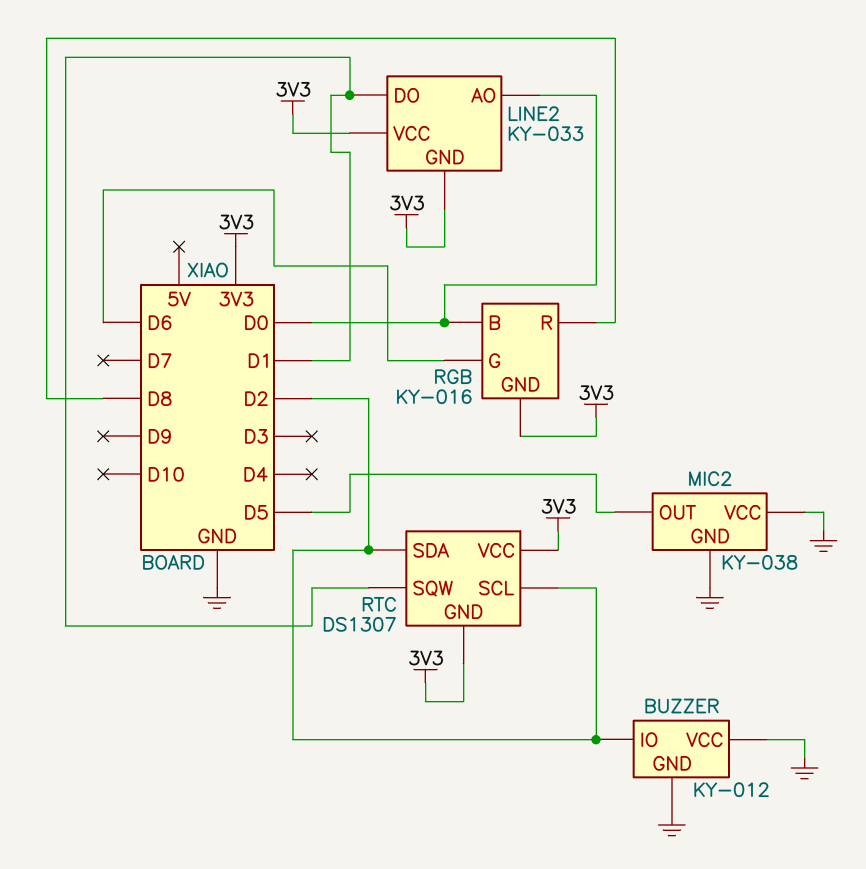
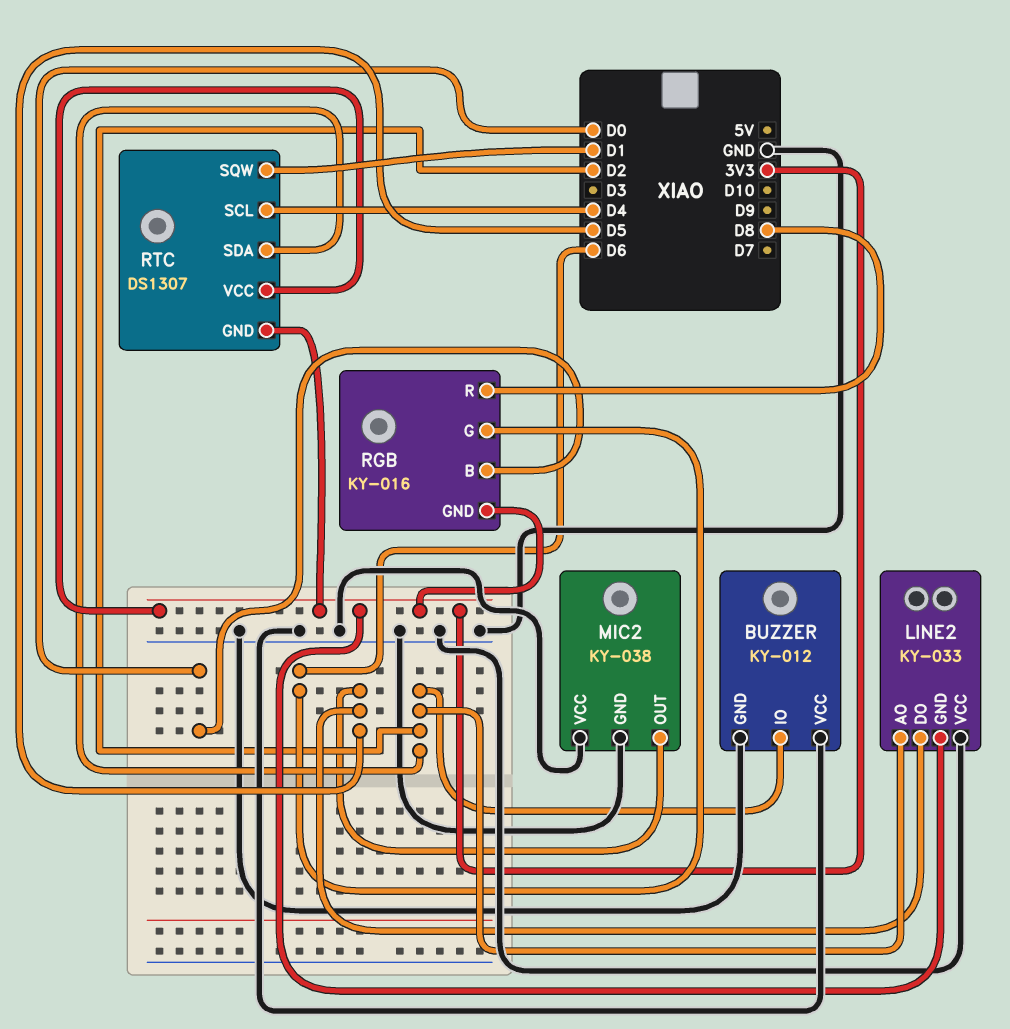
LINE2 pin AO: D0 -> D2
LINE2 pin DO: D1 -> D5
LINE2 pin VCC: 3V3 -> GND
RTC pin SCL: D2 -> D4

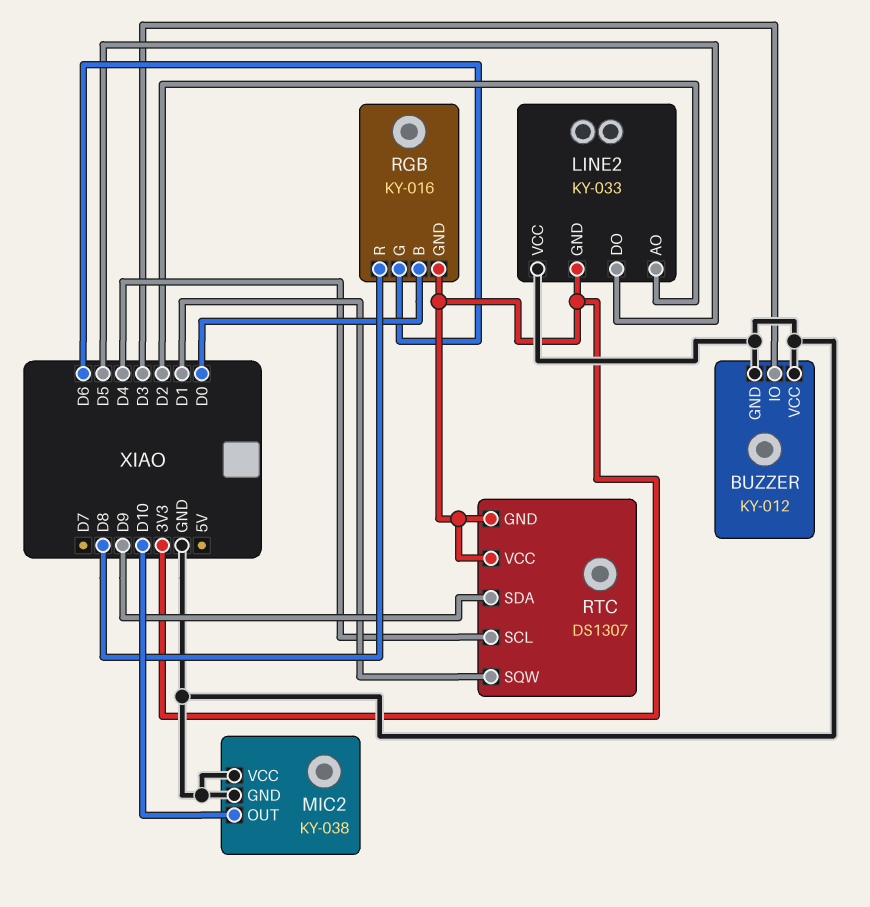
BUZZER pin IO: D2 -> D3
MIC2 pin OUT: D5 -> D10
RTC pin SDA: D2 -> D9

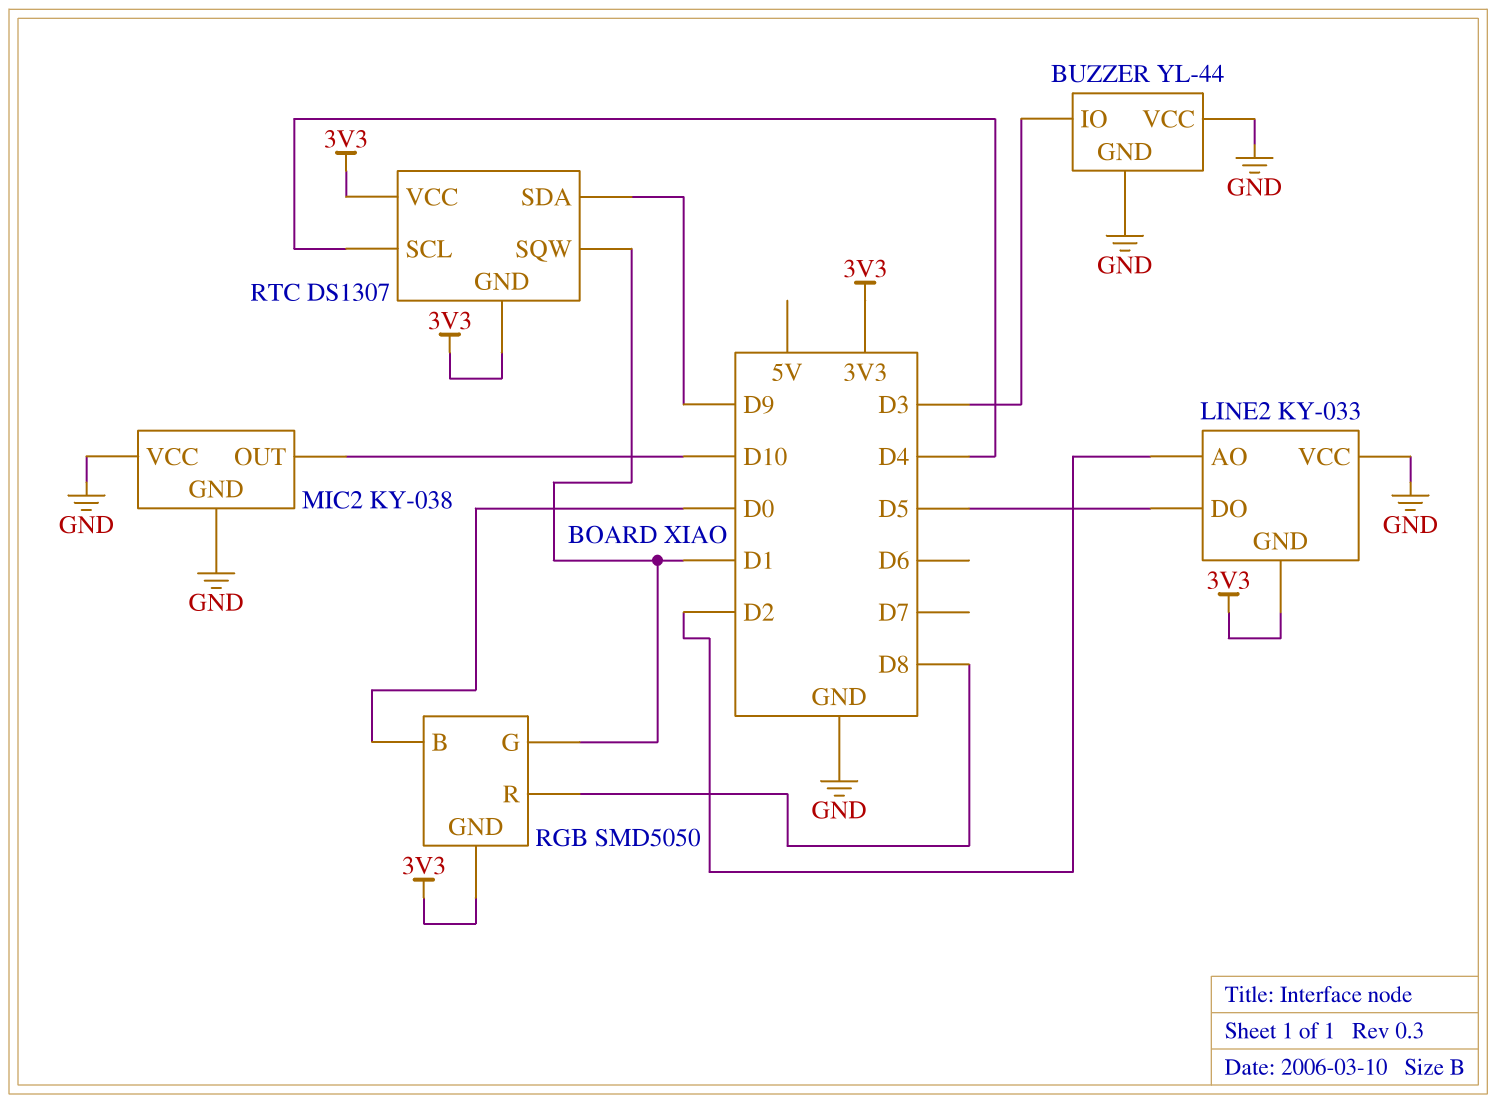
BUZZER: KY-012 -> YL-44
RGB: KY-016 -> SMD5050
RGB pin G: D6 -> D1

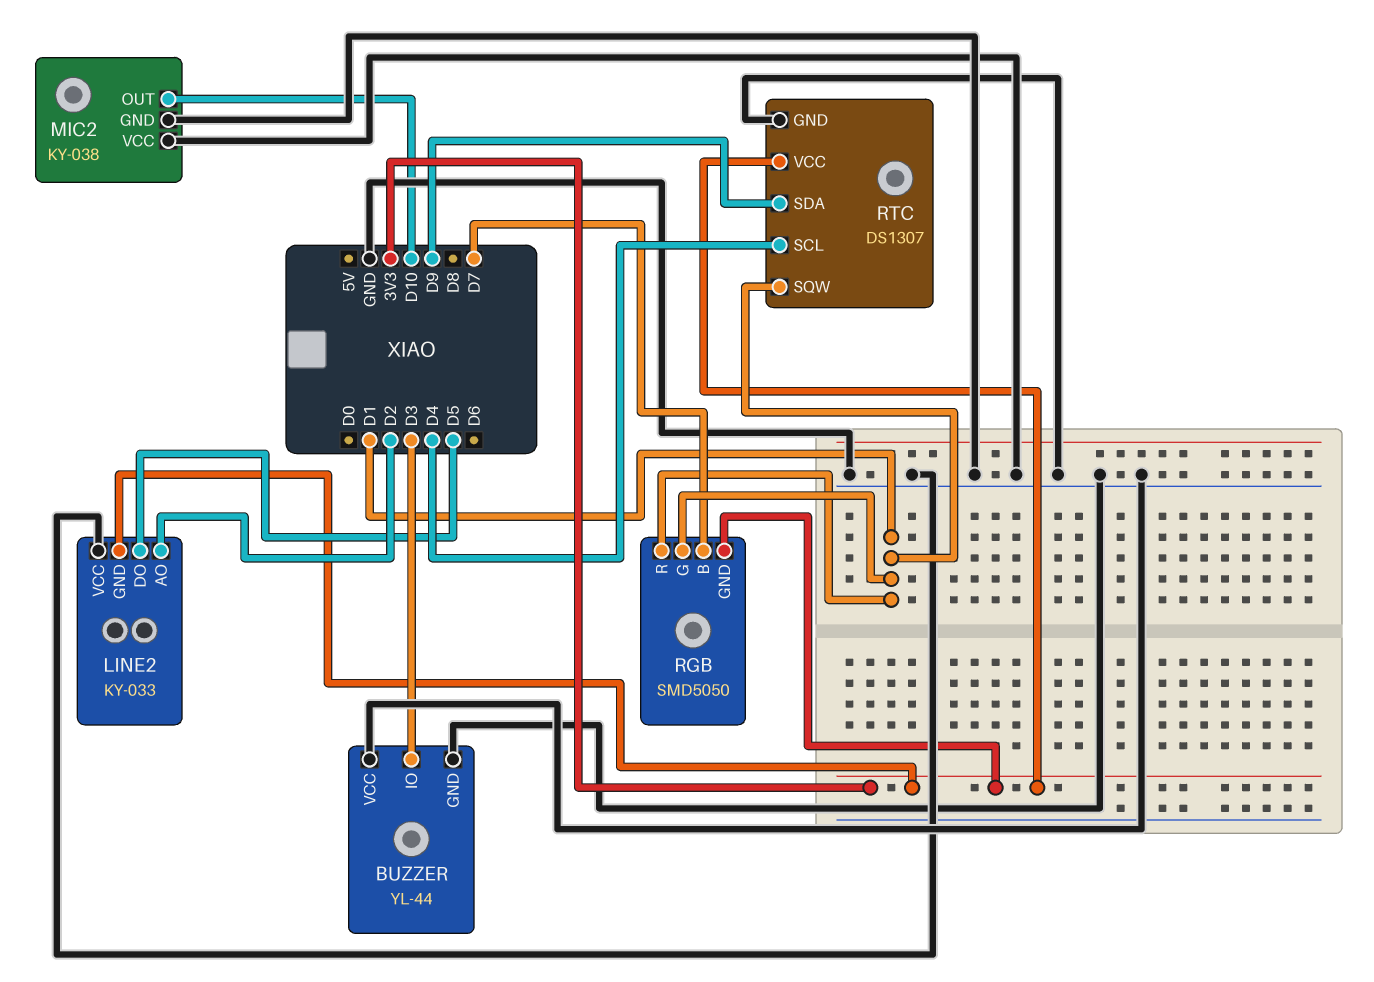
RGB pin B: D0 -> D7
RGB pin R: D8 -> D1
RTC pin GND: 3V3 -> GND

